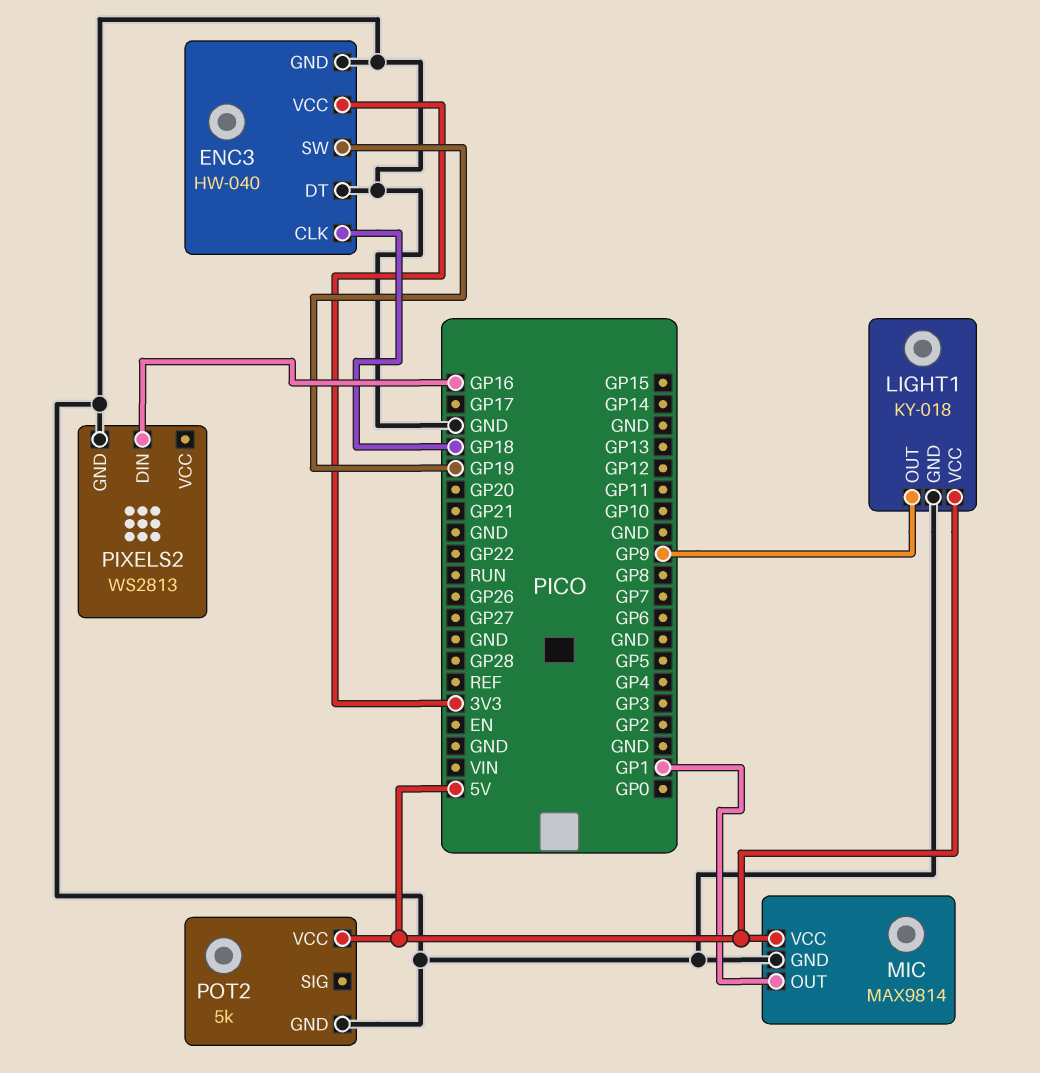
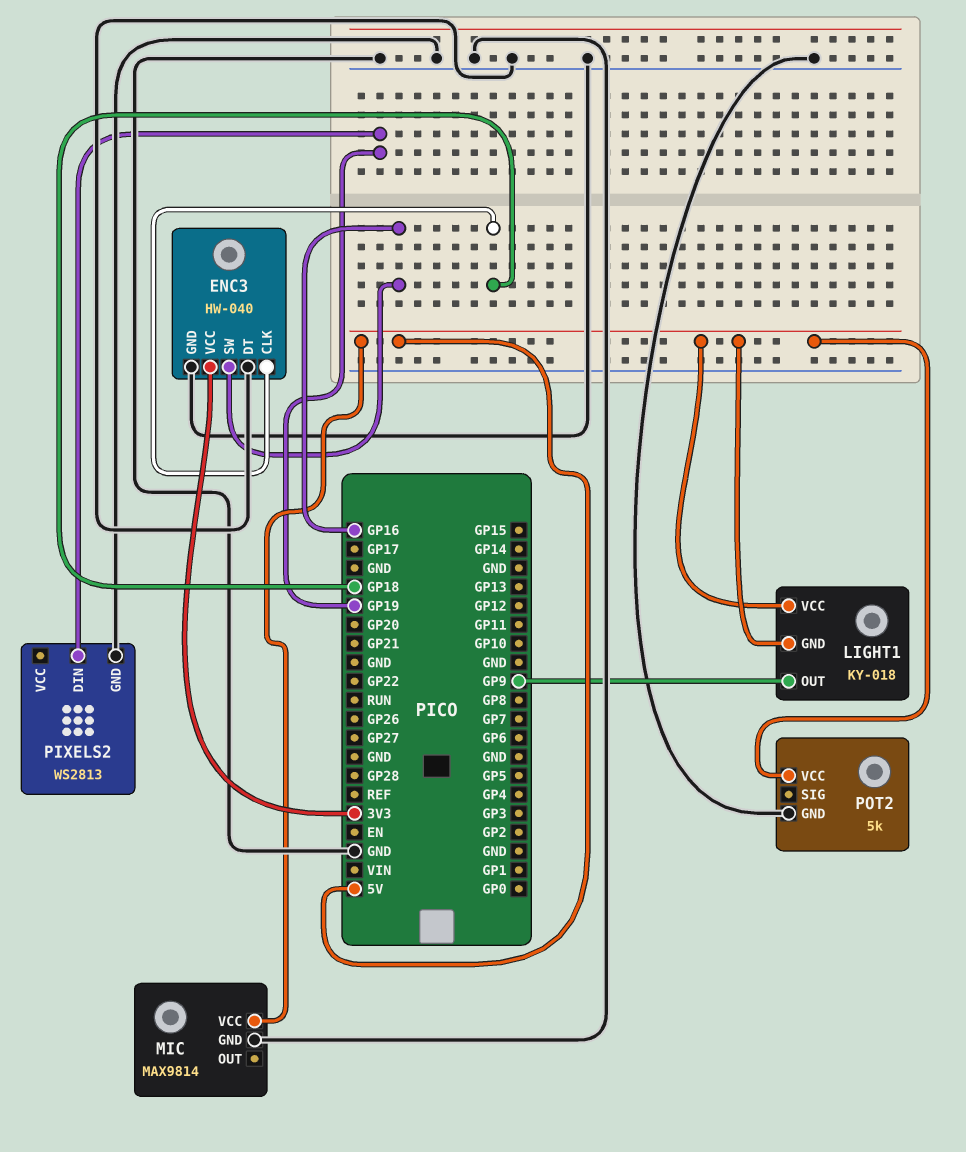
ENC3 pin SW: GP19 -> GP16
LIGHT1 pin GND: GND -> 5V
MIC pin OUT: GP1 -> none
PIXELS2 pin DIN: GP16 -> GP19

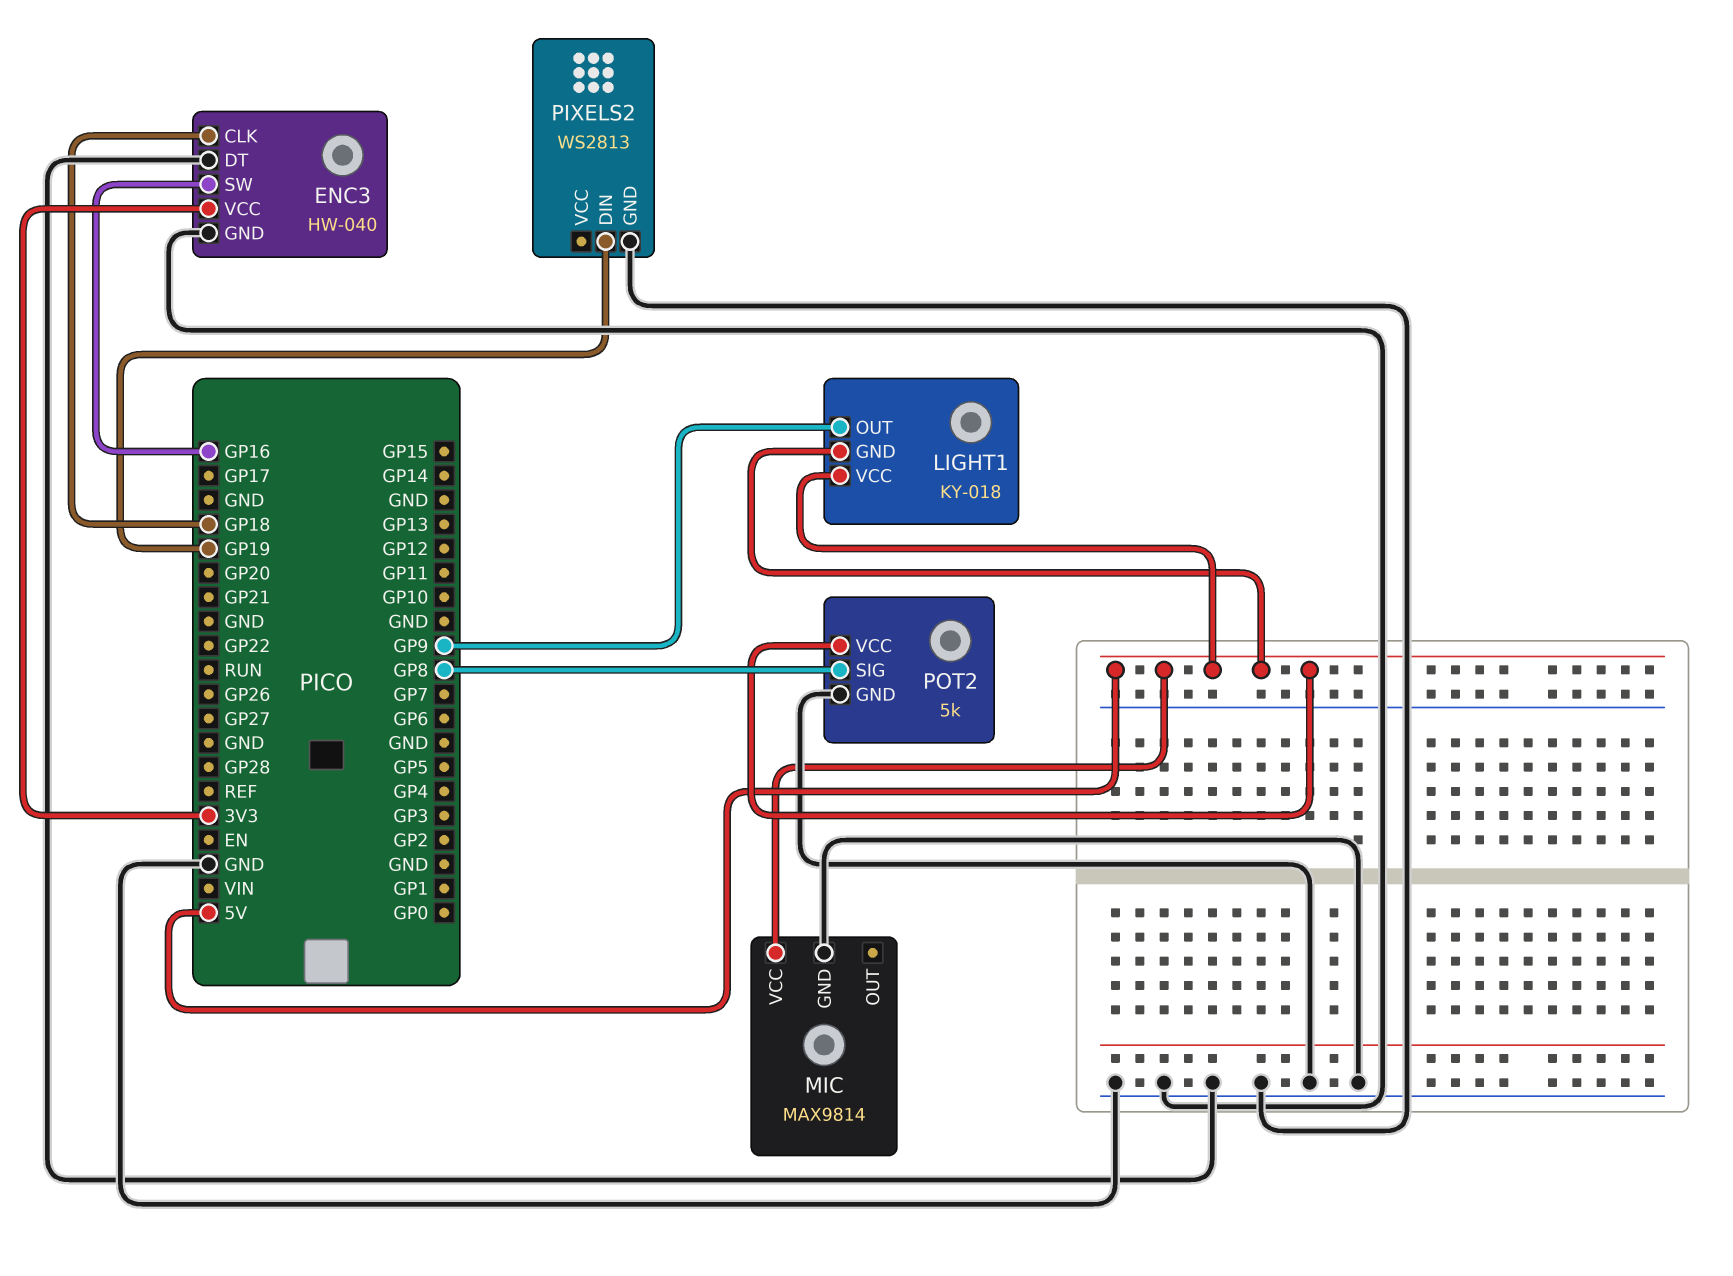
POT2 pin SIG: none -> GP8

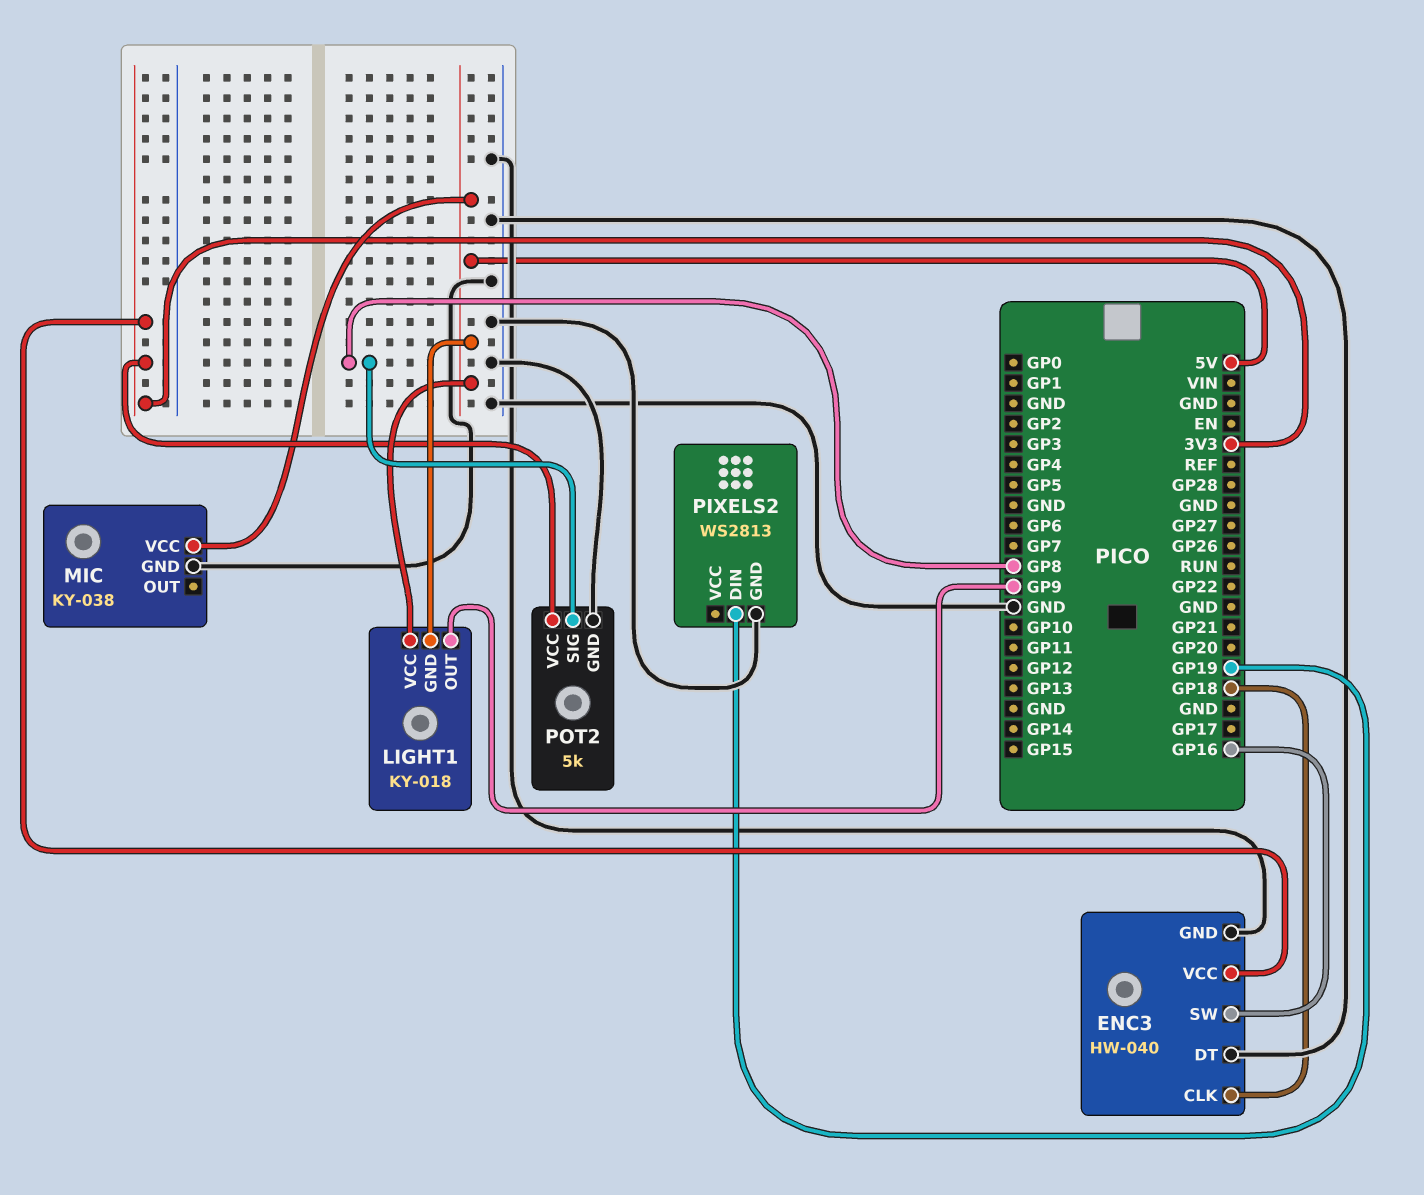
MIC: MAX9814 -> KY-038
POT2 pin VCC: 5V -> 3V3

